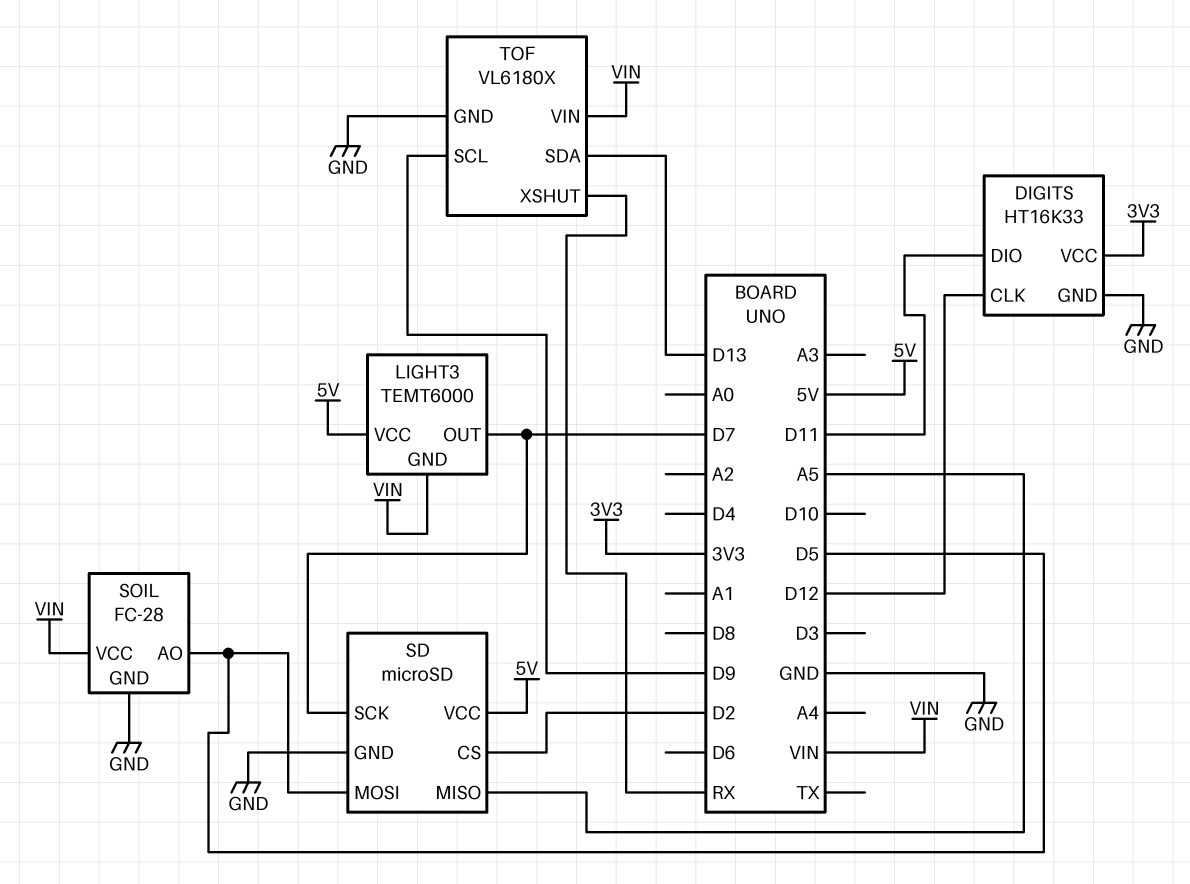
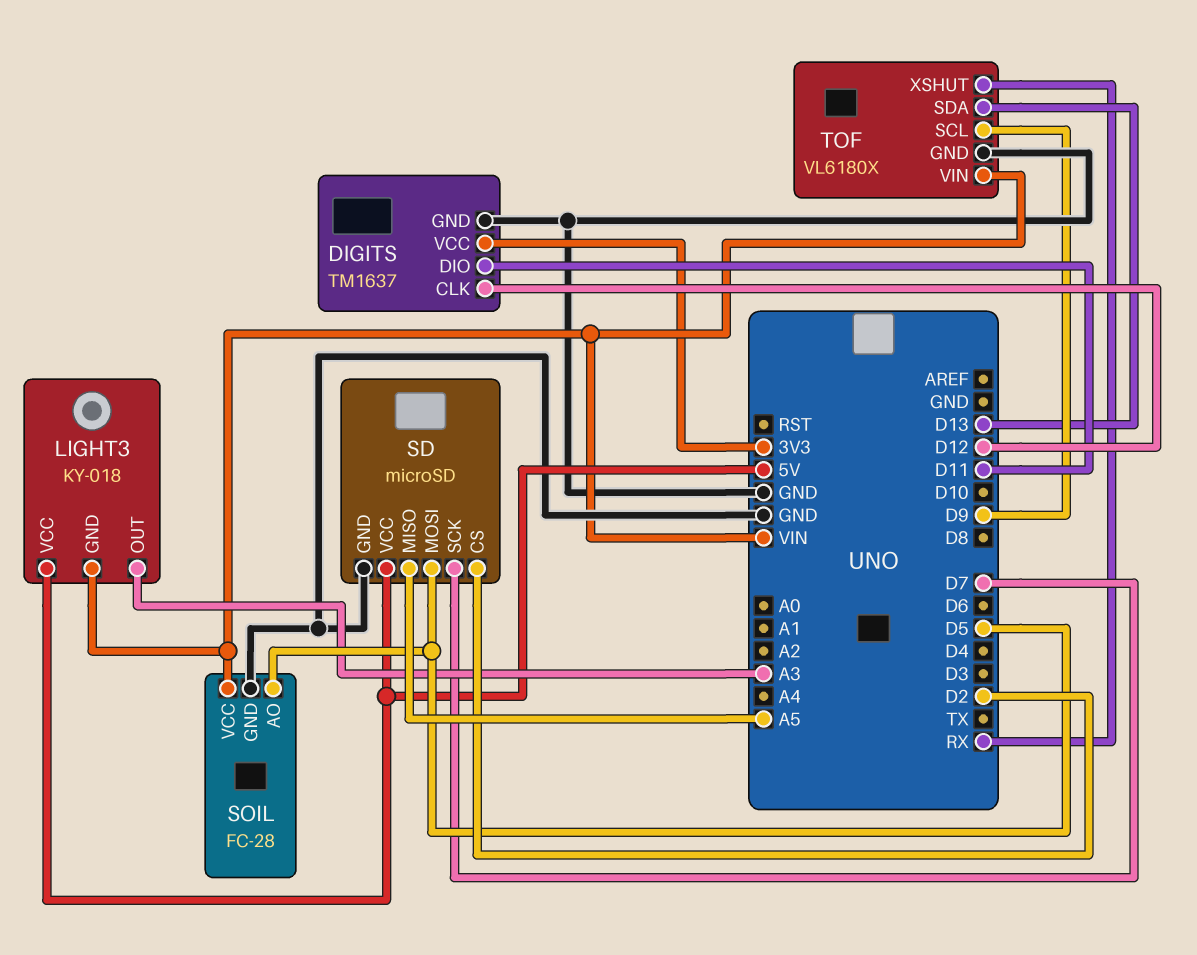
DIGITS: HT16K33 -> TM1637
LIGHT3: TEMT6000 -> KY-018
LIGHT3 pin OUT: D7 -> A3

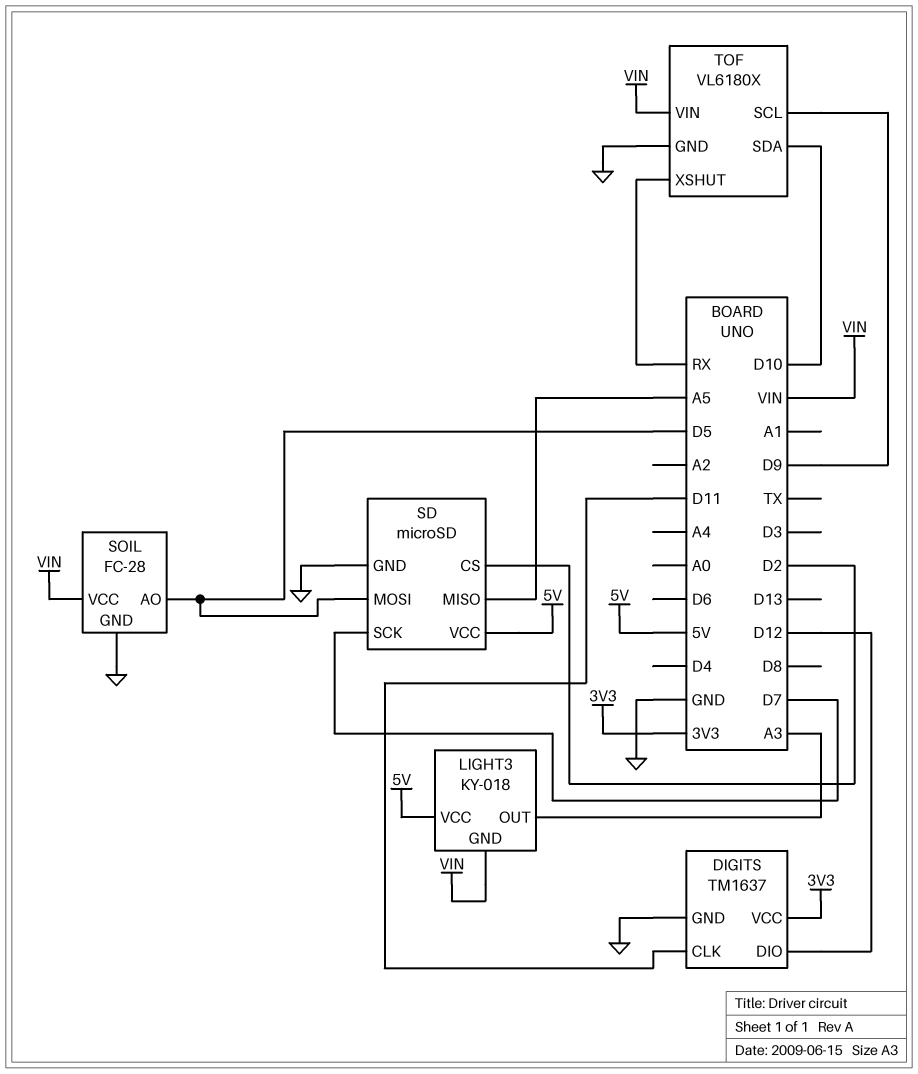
DIGITS pin CLK: D12 -> D11
DIGITS pin DIO: D11 -> D12
TOF pin SDA: D13 -> D10

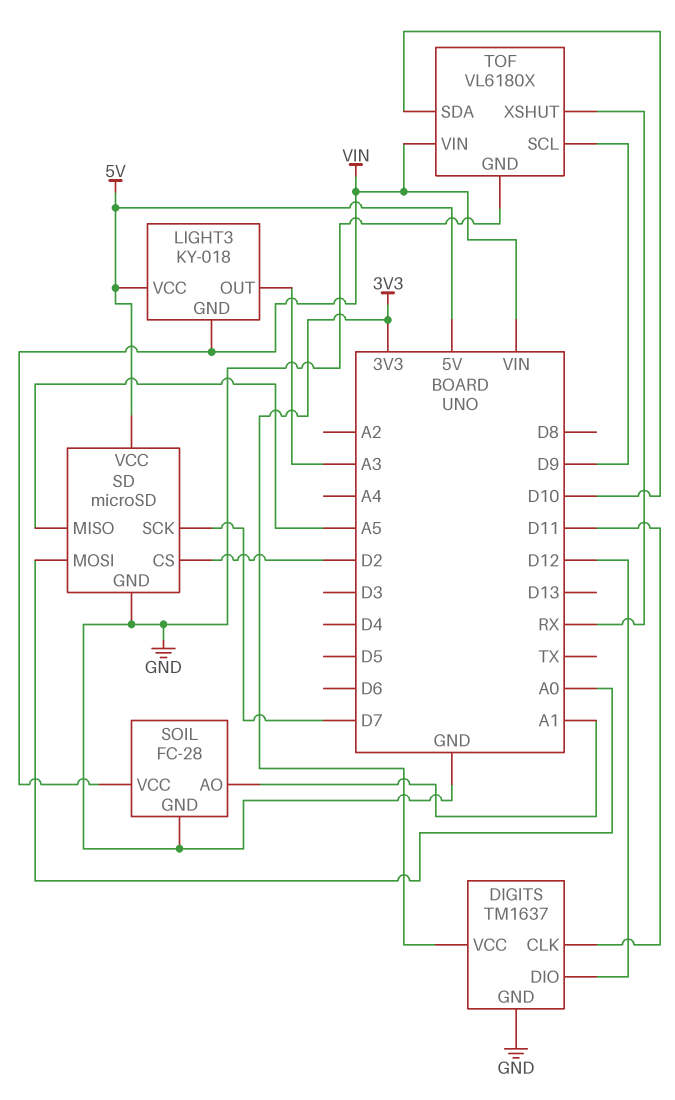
SD pin MOSI: D5 -> A0
SOIL pin AO: D5 -> A1

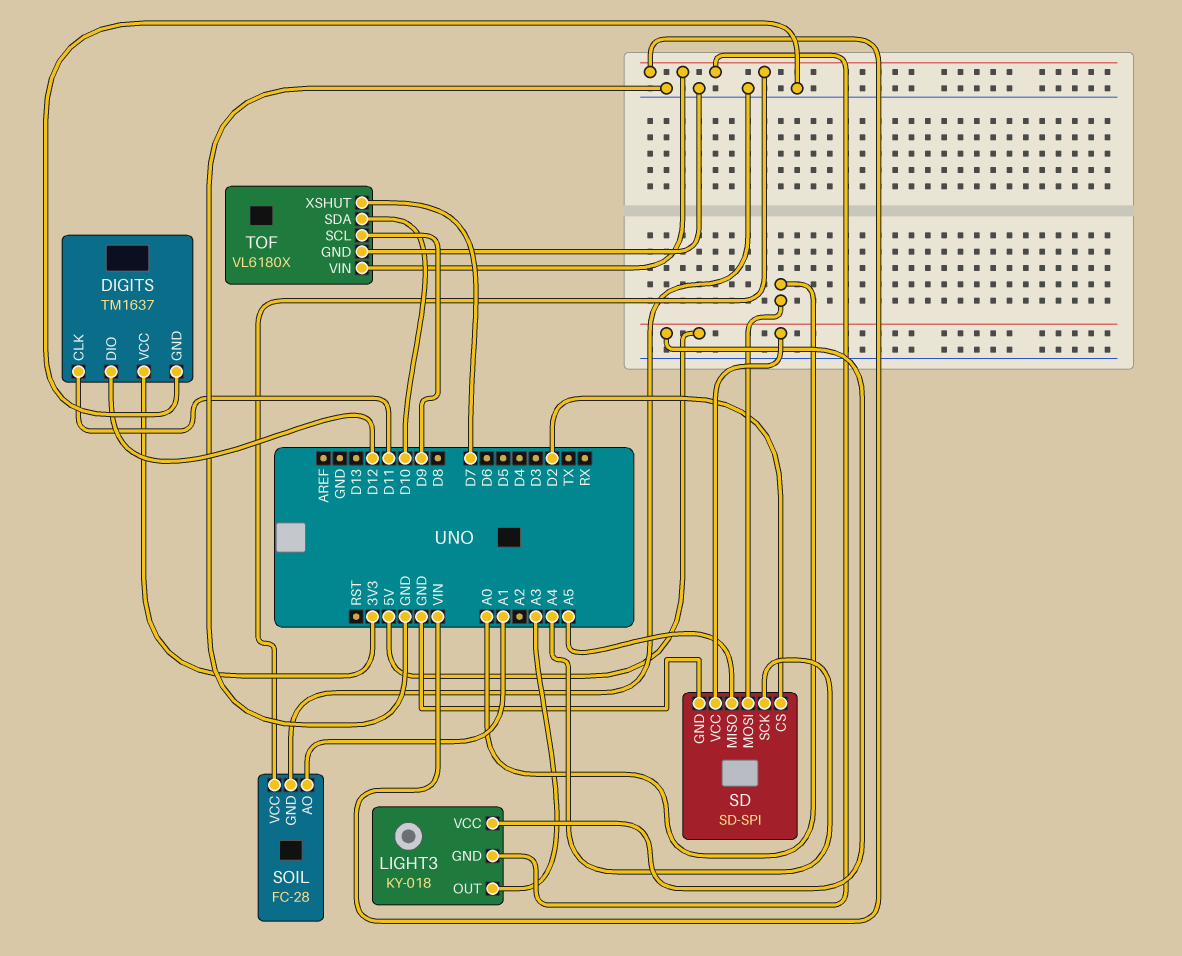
SD: microSD -> SD-SPI
SD pin SCK: D7 -> A4
TOF pin XSHUT: RX -> D7

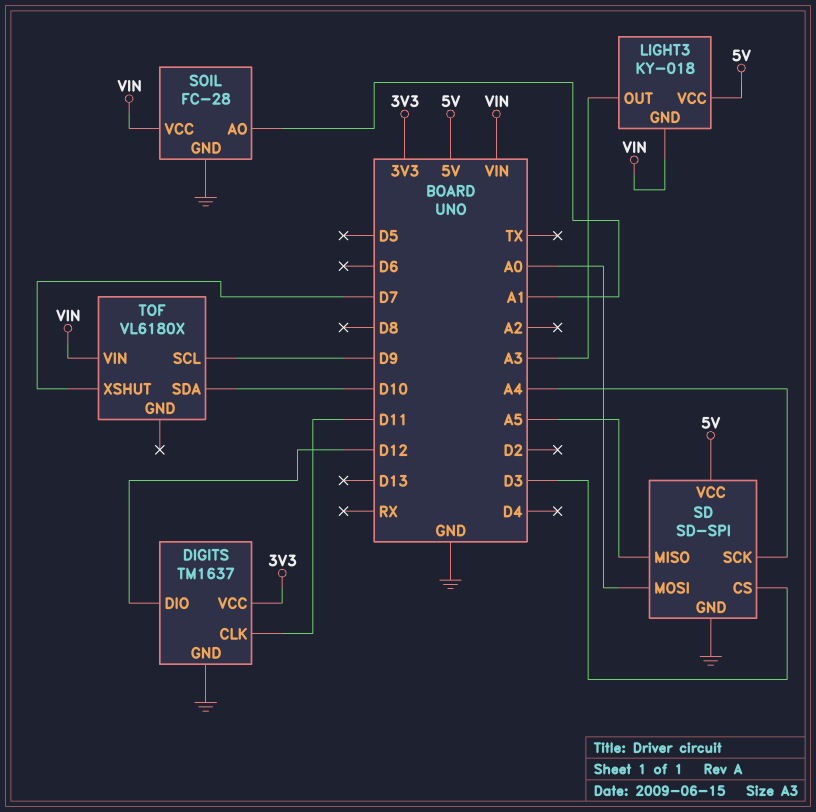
SD pin CS: D2 -> D3
TOF pin GND: GND -> none

